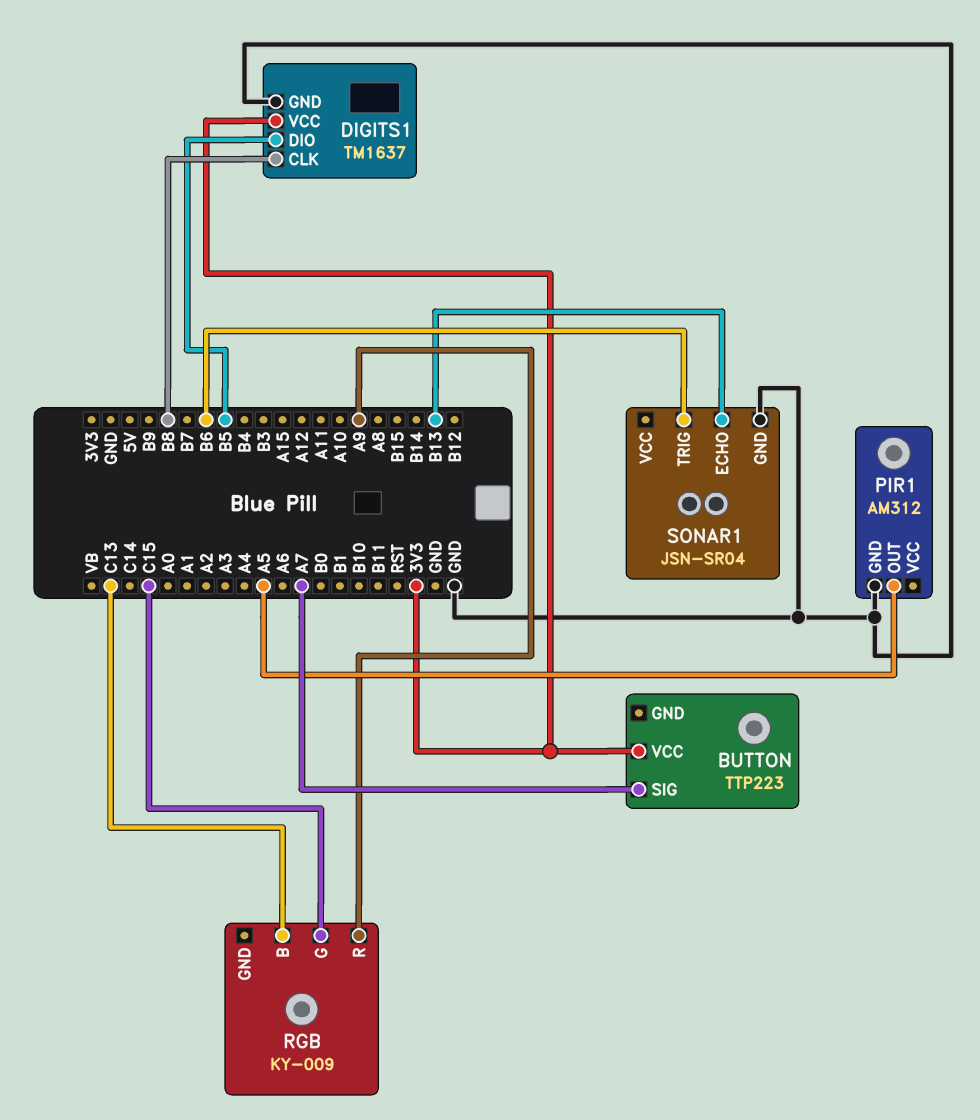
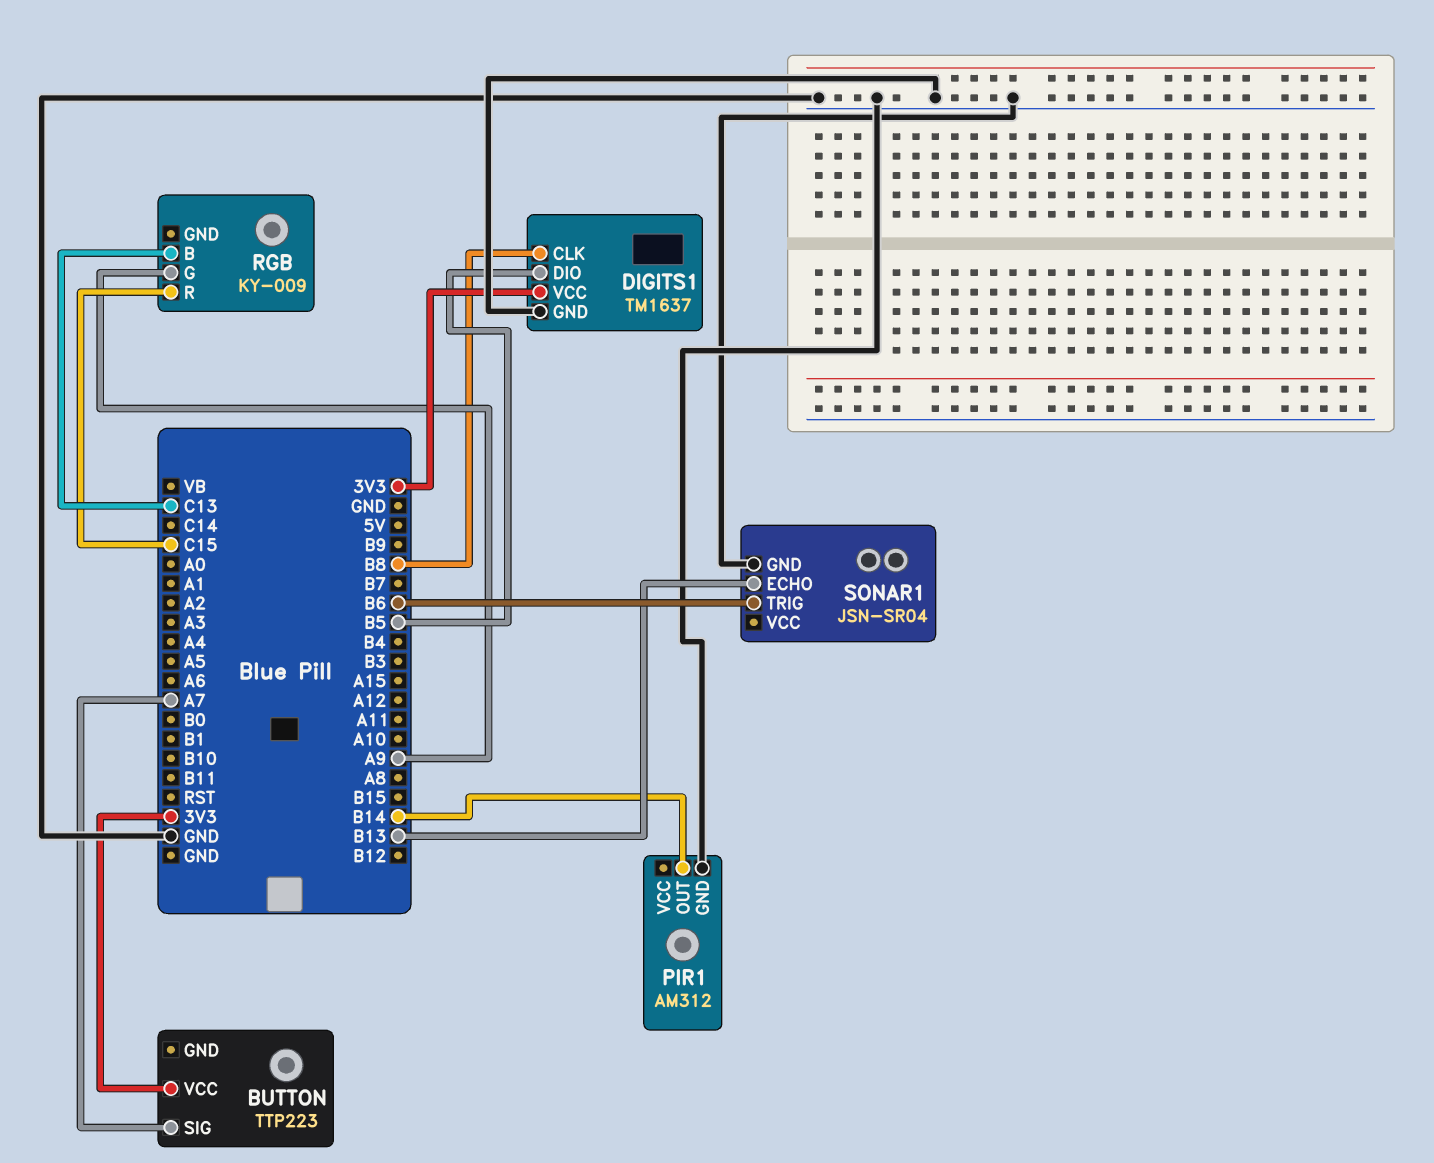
PIR1 pin OUT: A5 -> B14
RGB pin G: C15 -> A9
RGB pin R: A9 -> C15

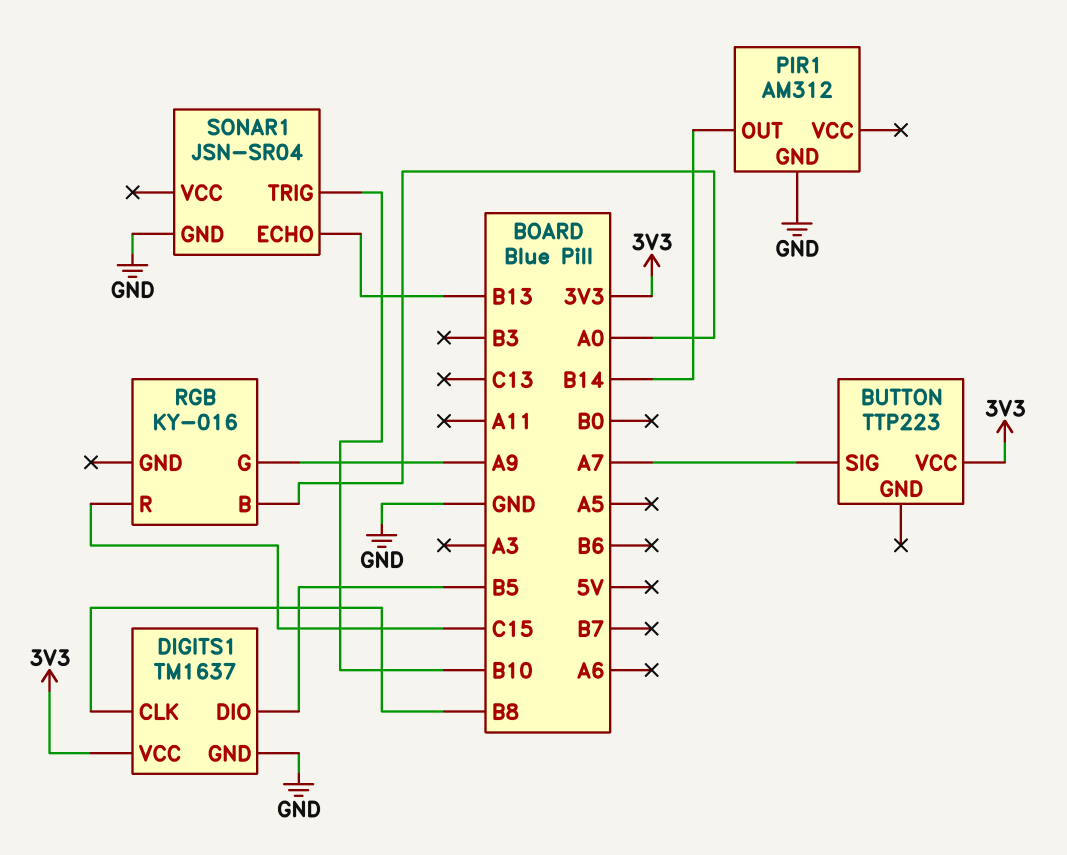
RGB: KY-009 -> KY-016
RGB pin B: C13 -> A0
SONAR1 pin TRIG: B6 -> B10

